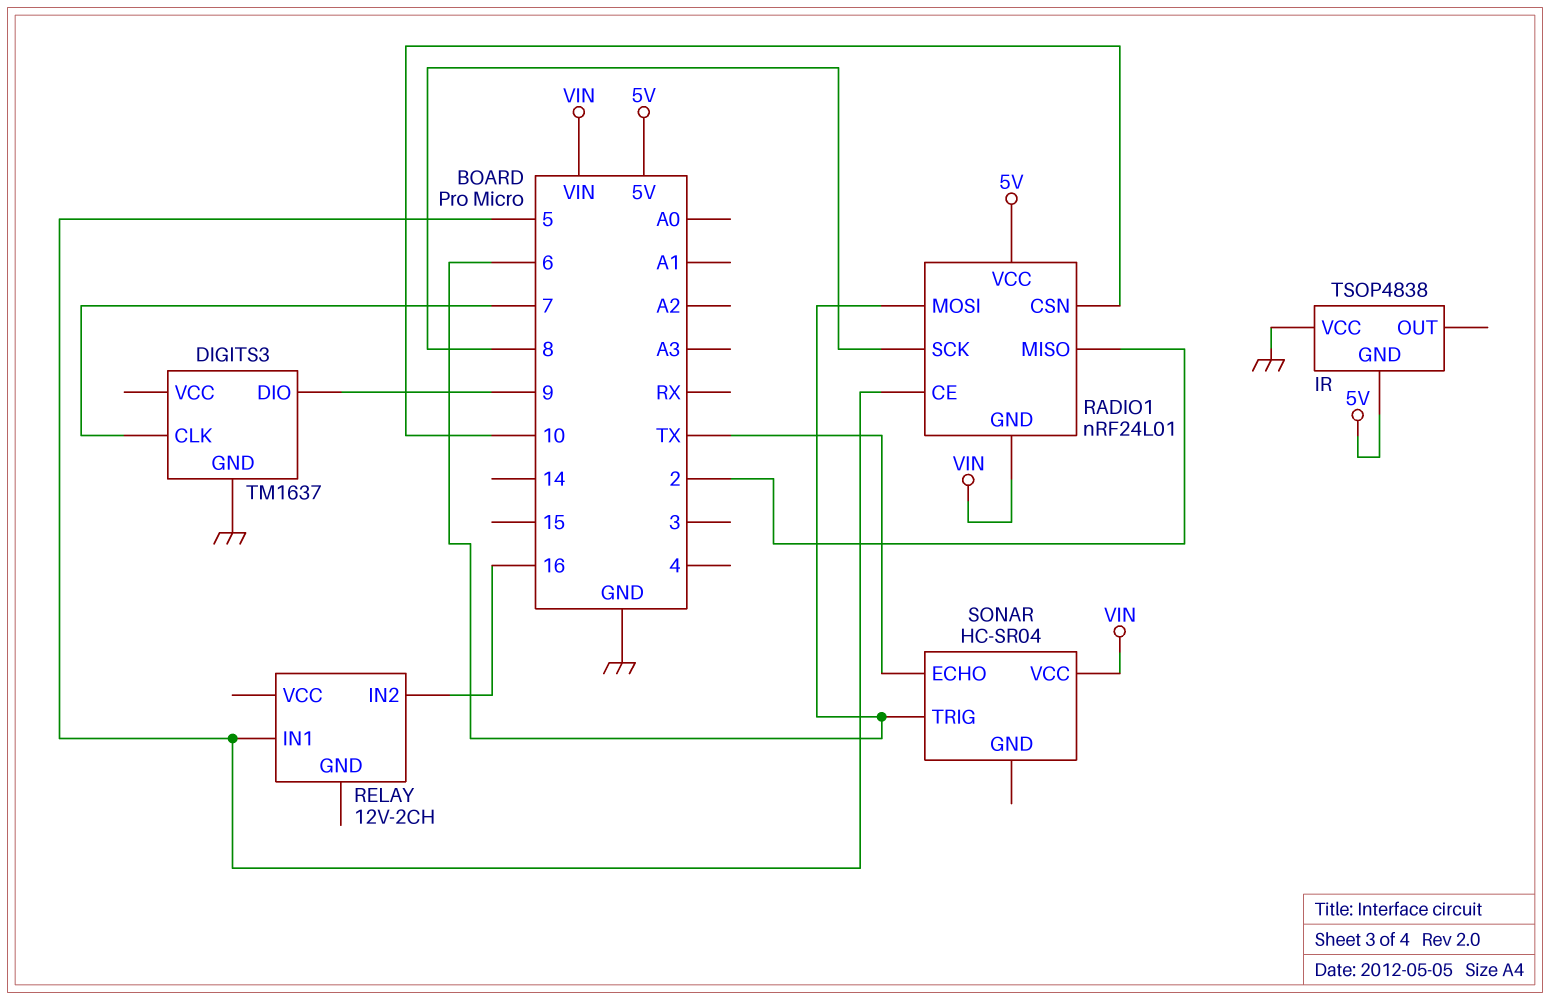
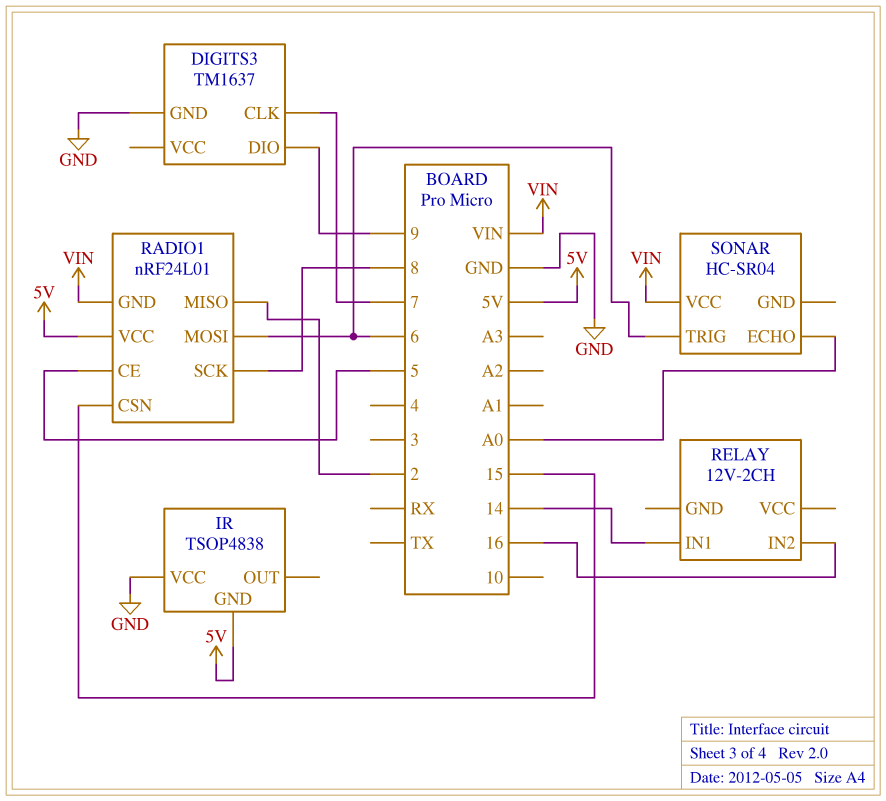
RADIO1 pin CSN: 10 -> 15
RELAY pin IN1: 5 -> 14
SONAR pin ECHO: TX -> A0

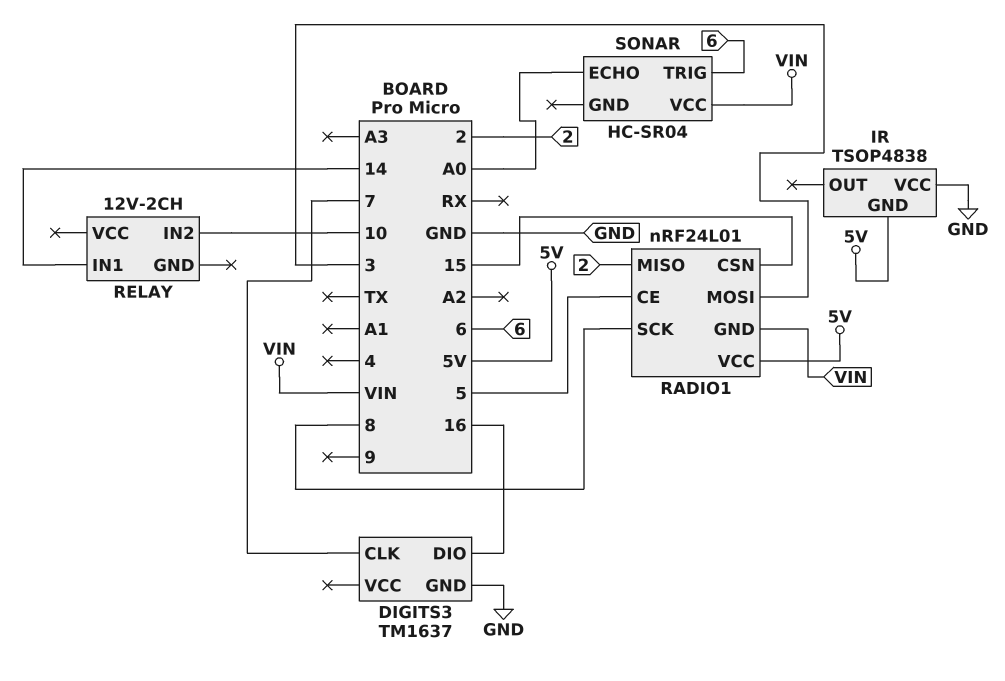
DIGITS3 pin DIO: 9 -> 16
RADIO1 pin MOSI: 6 -> 3
RELAY pin IN2: 16 -> 10

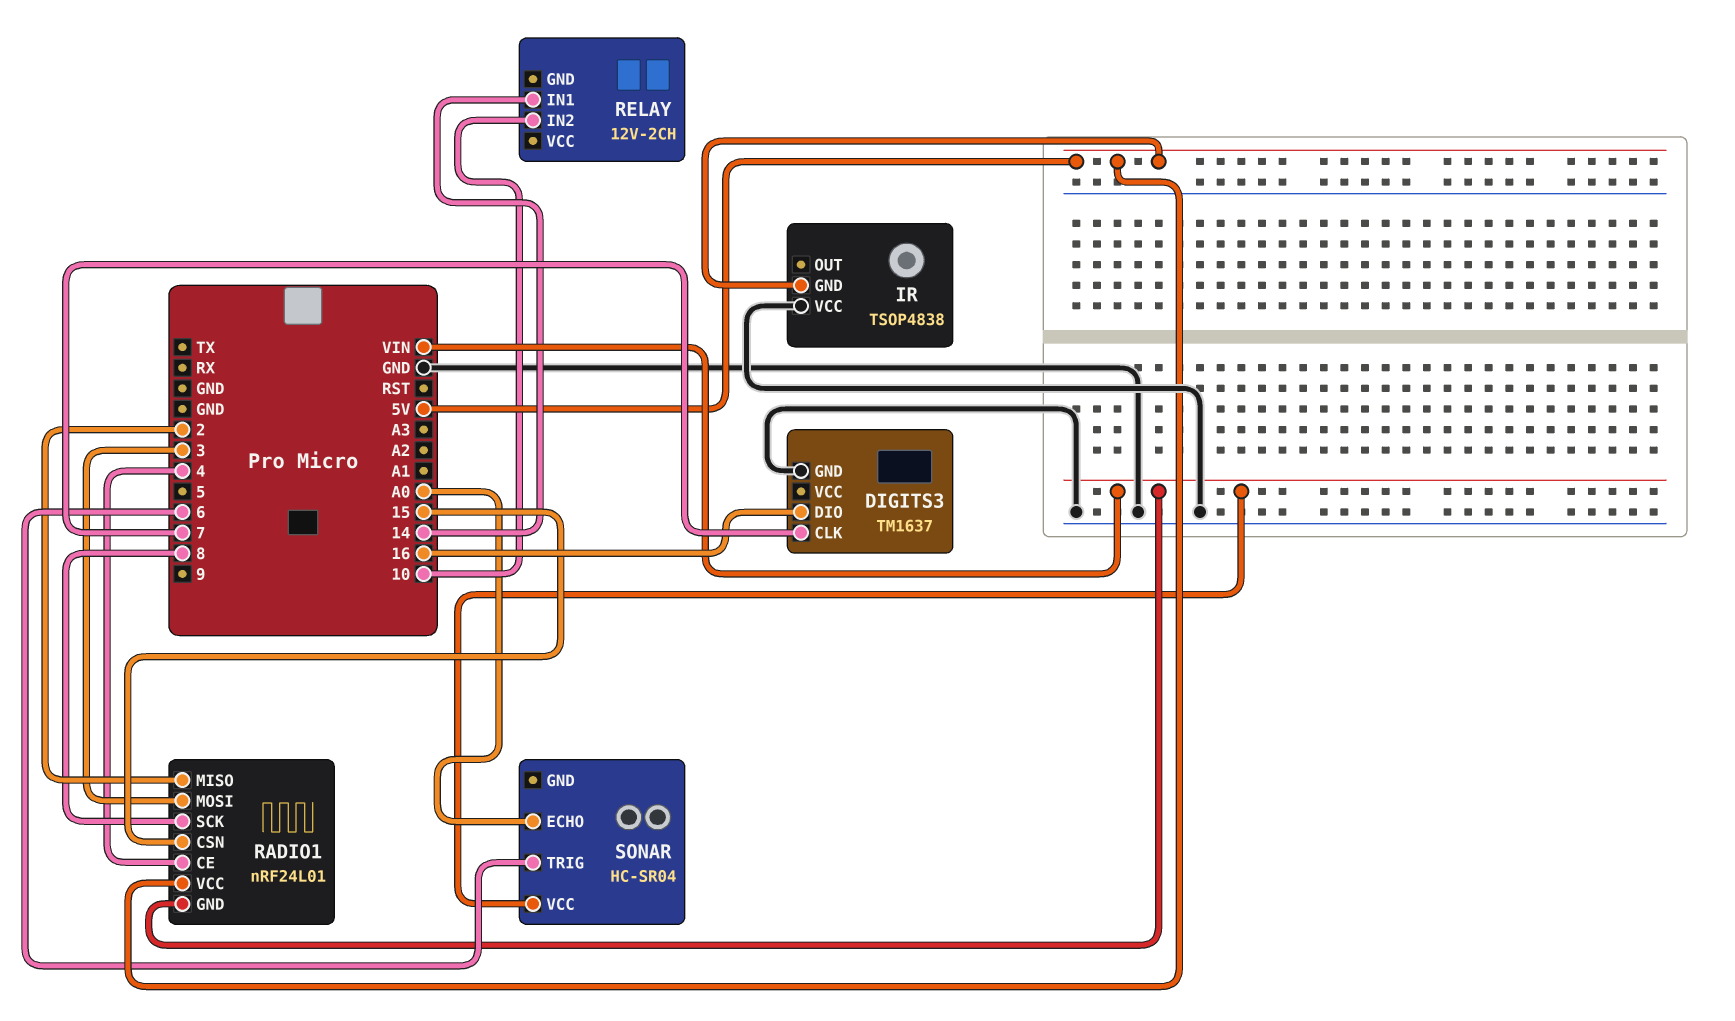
RADIO1 pin CE: 5 -> 4

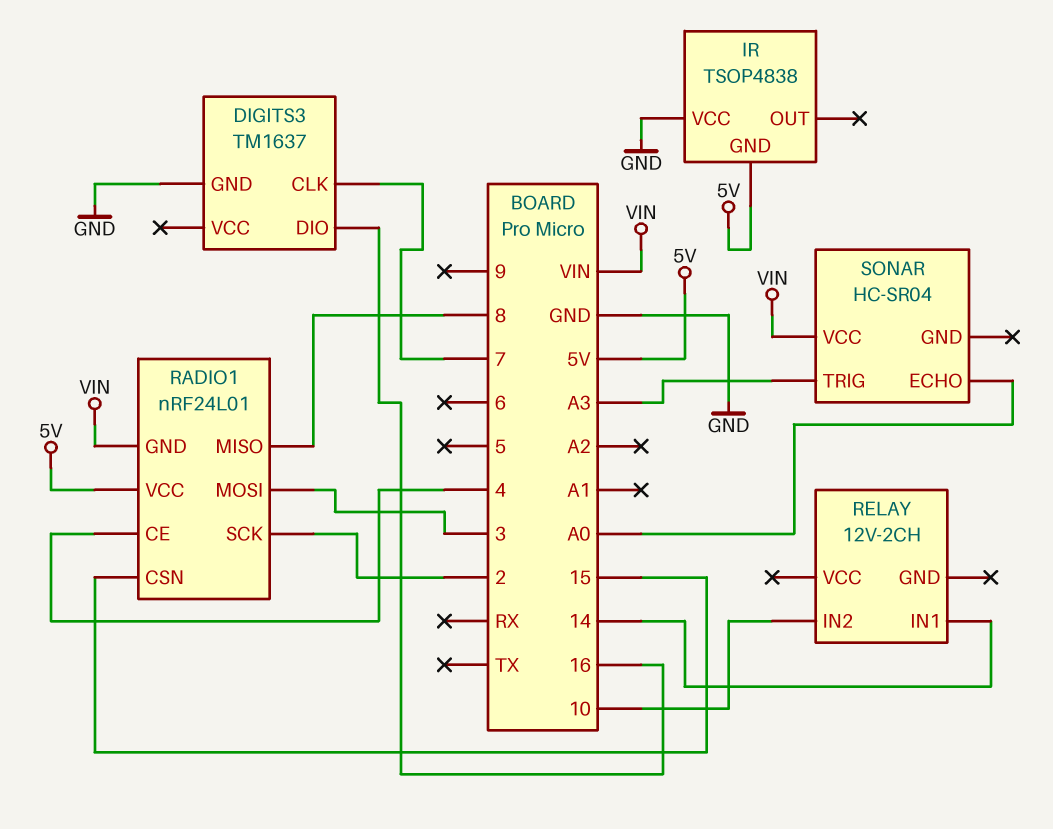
RADIO1 pin MISO: 2 -> 8
RADIO1 pin SCK: 8 -> 2
SONAR pin TRIG: 6 -> A3

